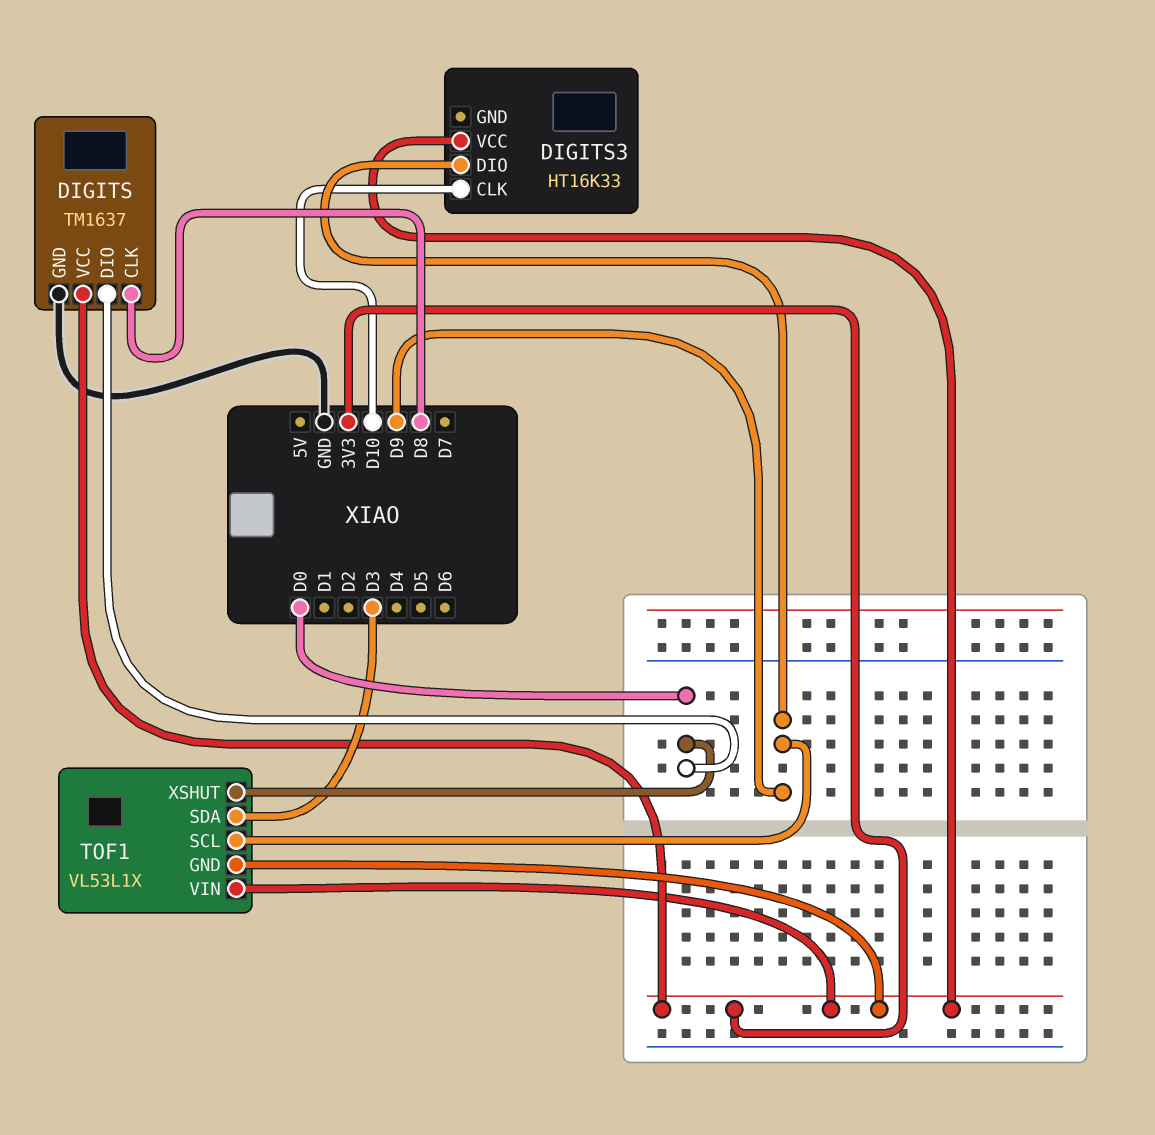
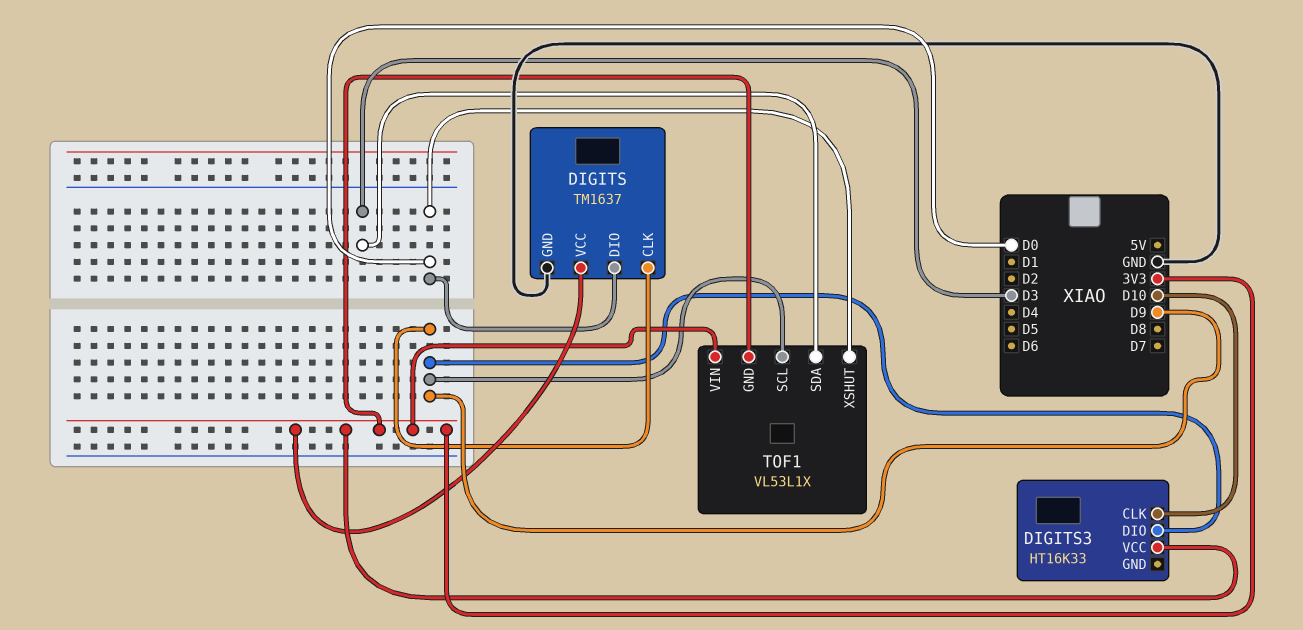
DIGITS pin CLK: D8 -> D9

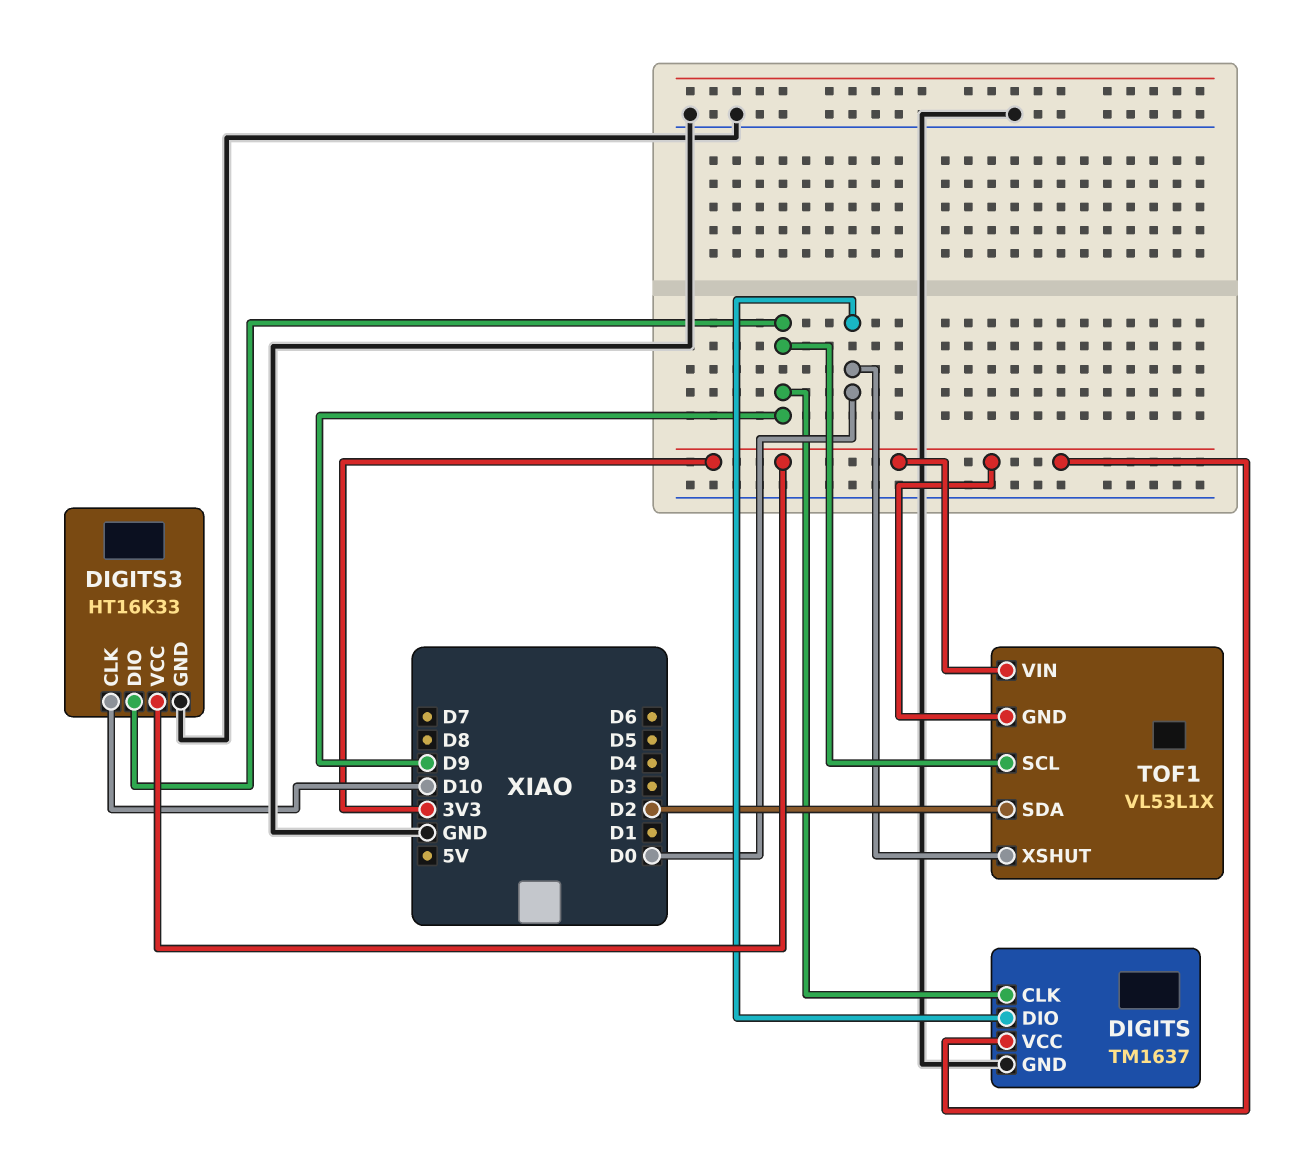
DIGITS3 pin GND: none -> GND
TOF1 pin SDA: D3 -> D2

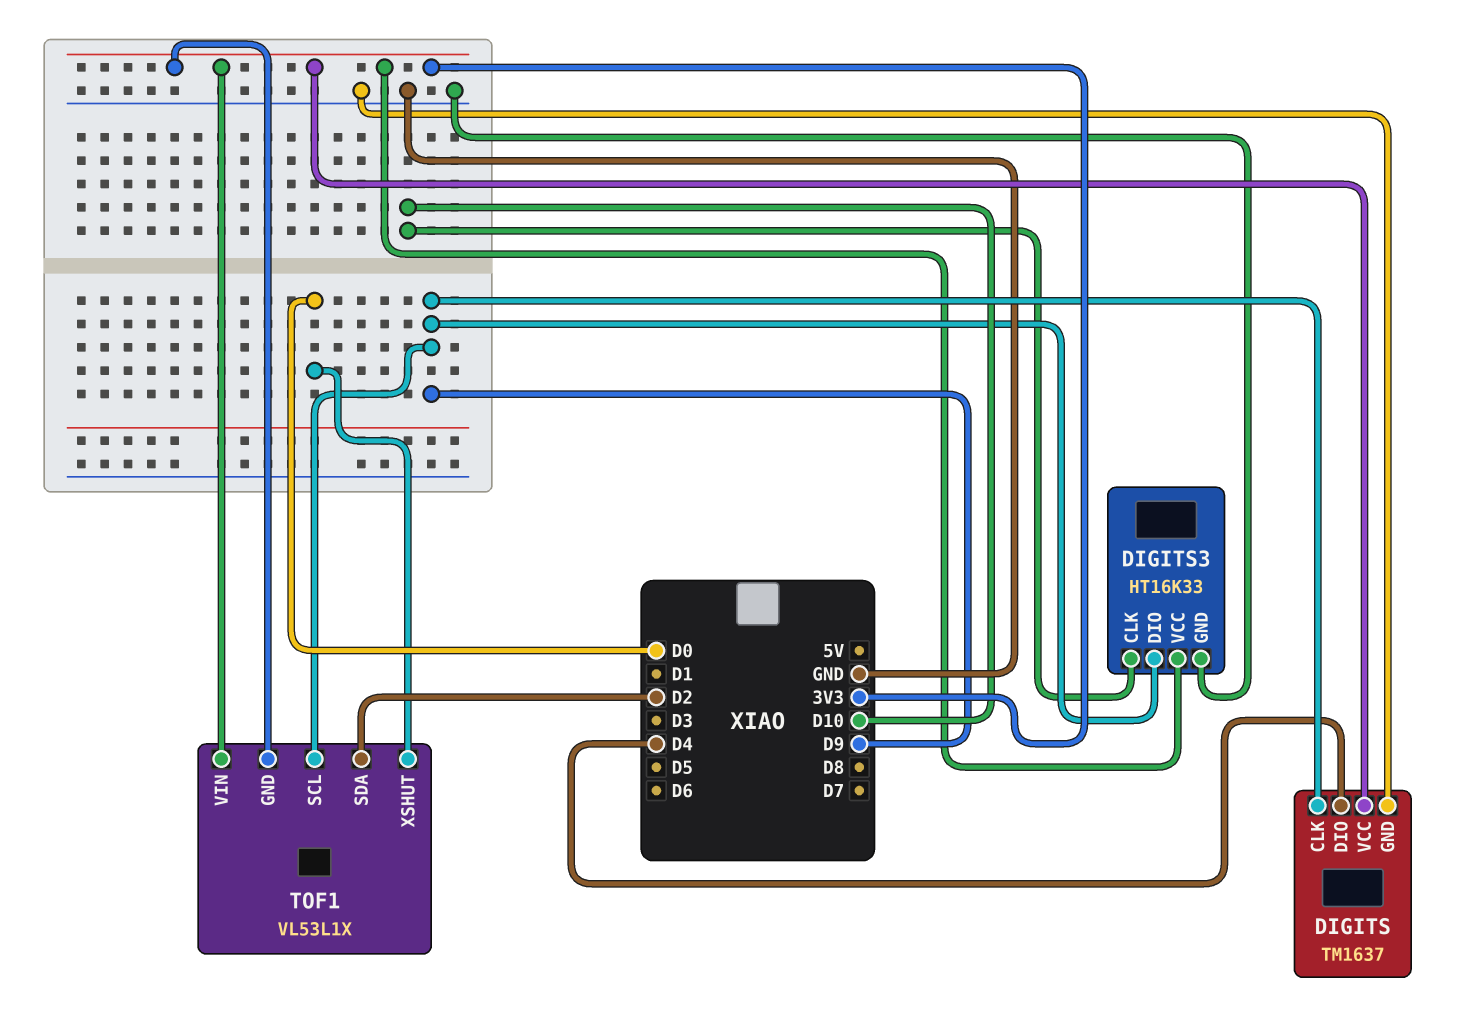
DIGITS pin DIO: D0 -> D4

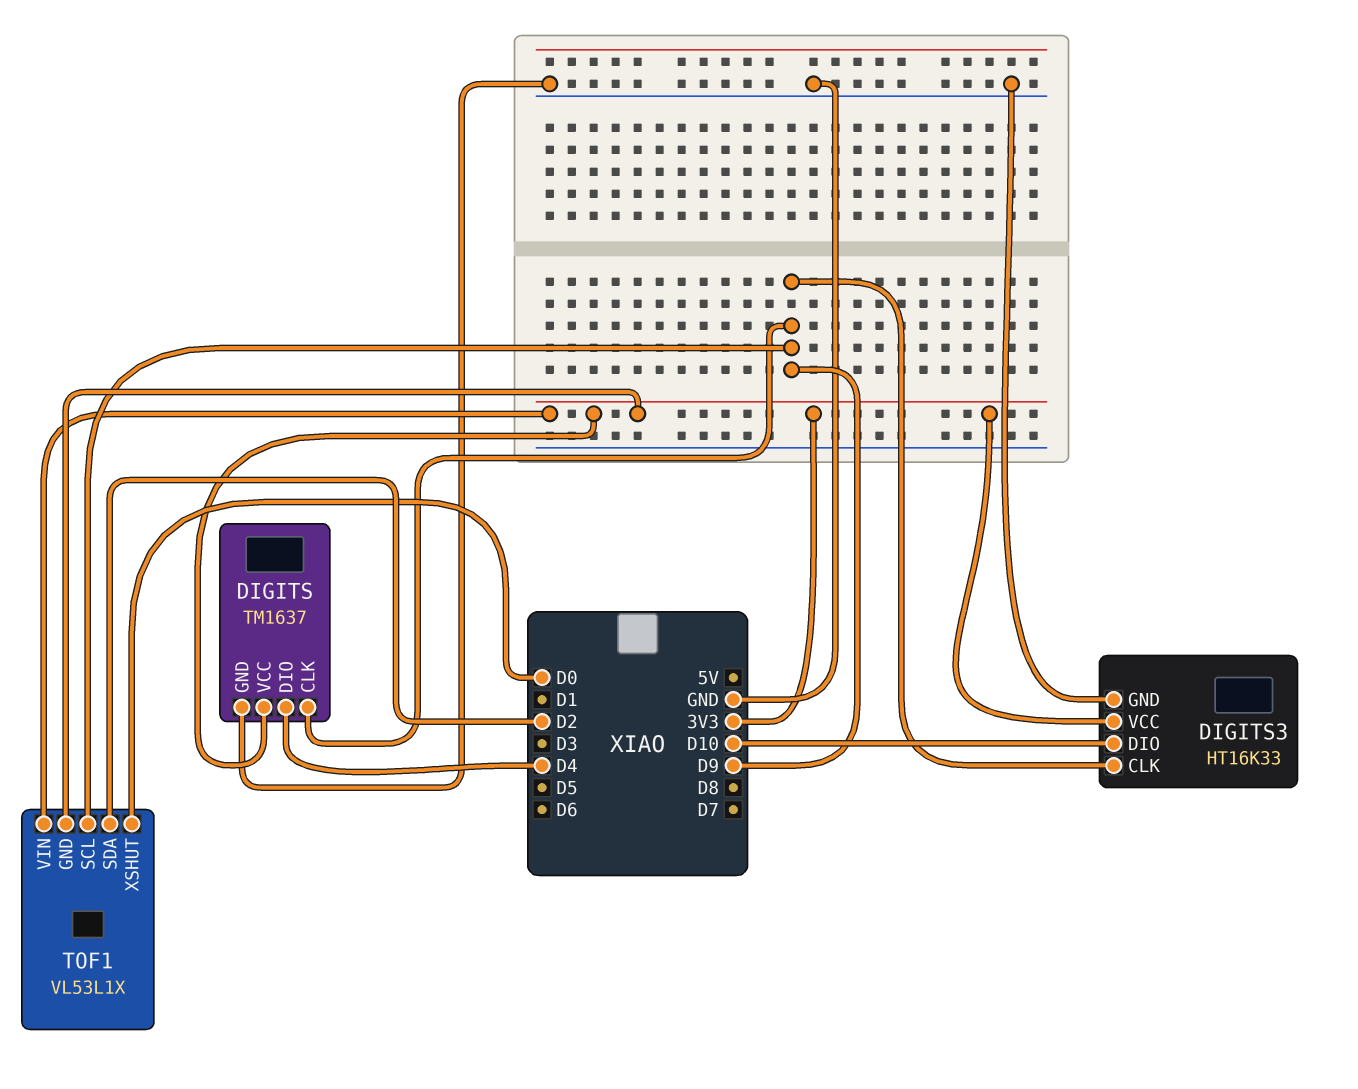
DIGITS3 pin CLK: D10 -> D9
DIGITS3 pin DIO: D9 -> D10

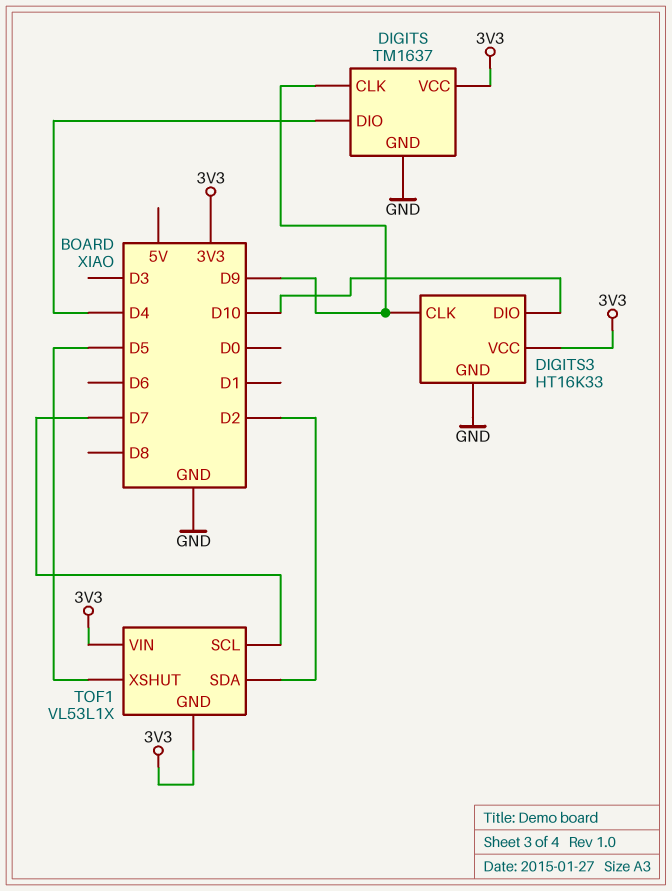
TOF1 pin SCL: D9 -> D7
TOF1 pin XSHUT: D0 -> D5

